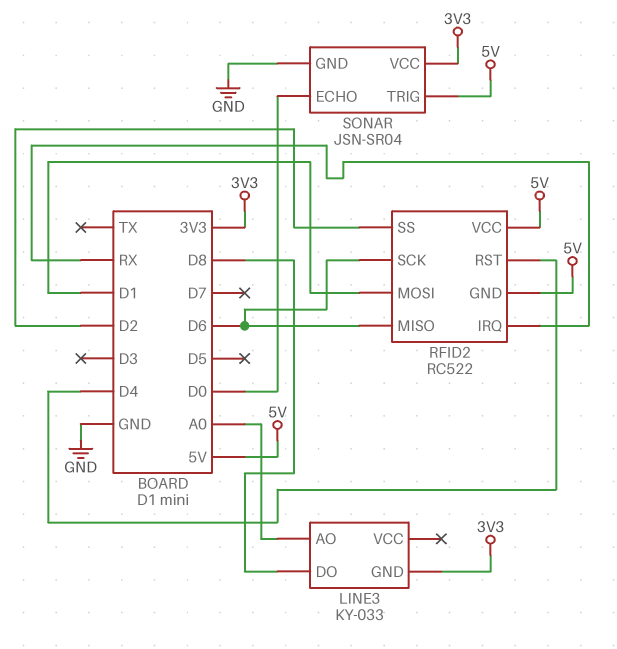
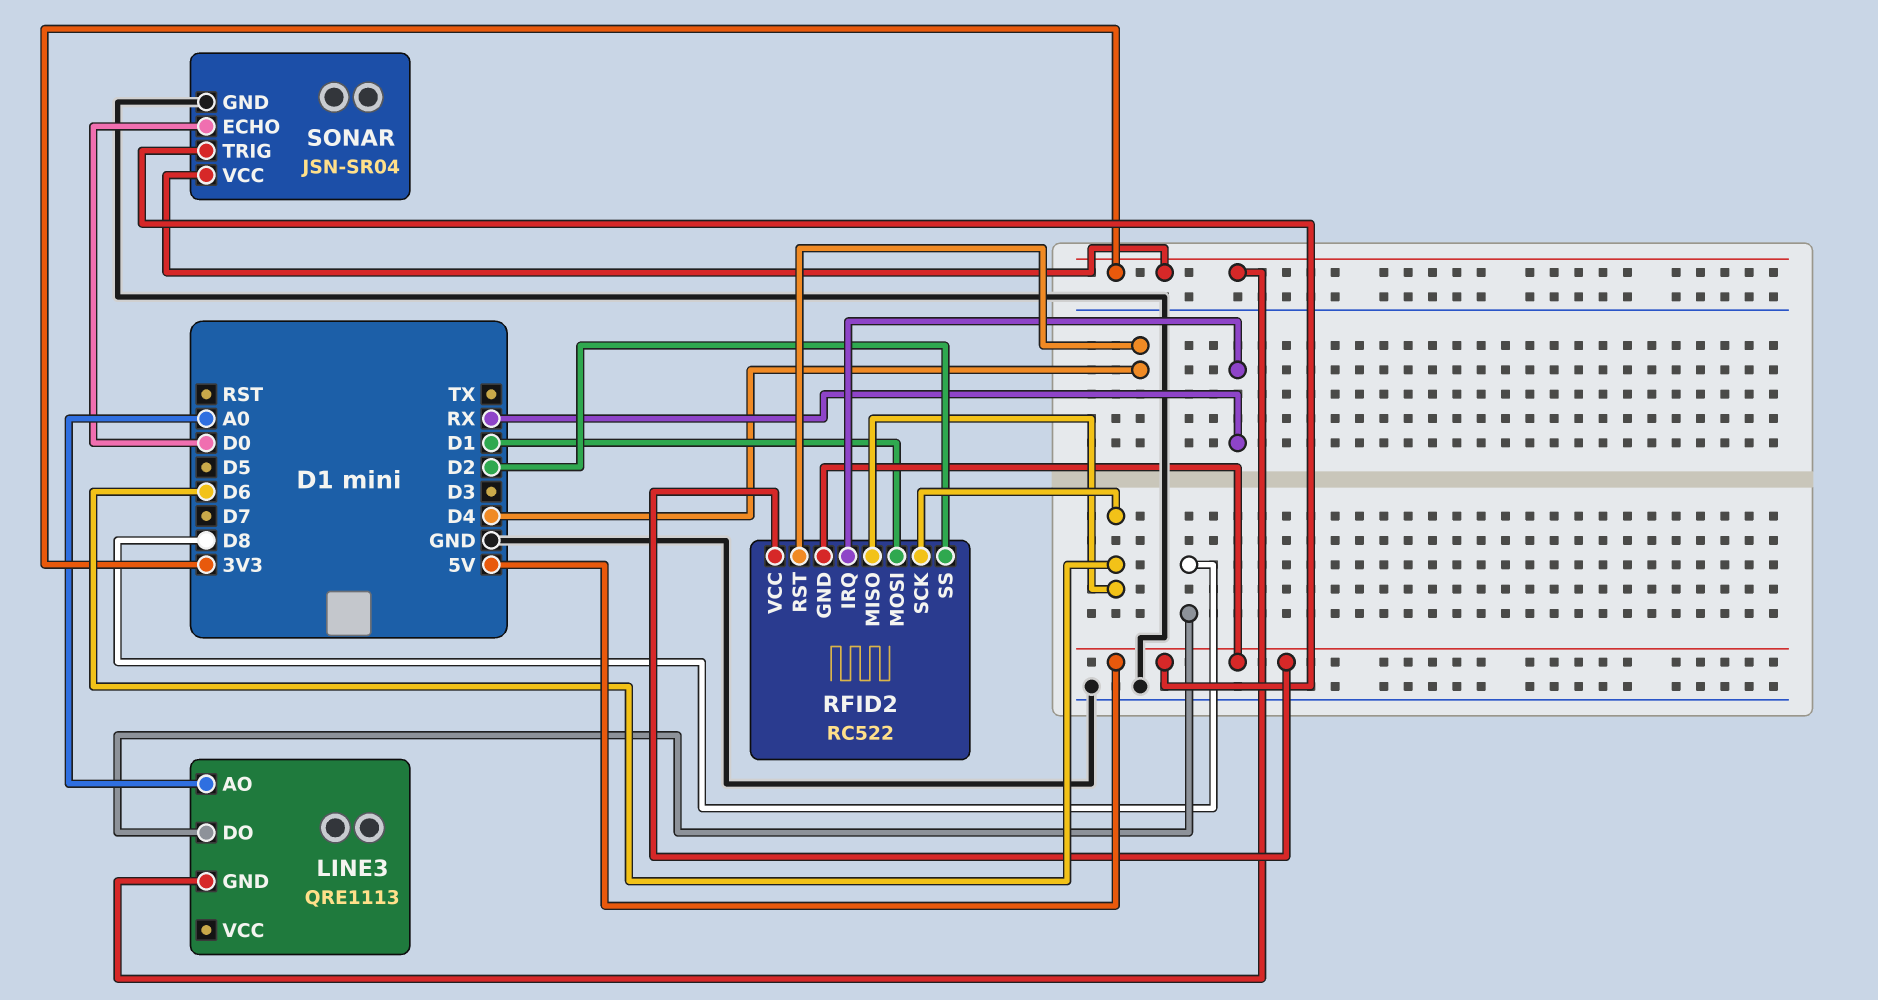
LINE3: KY-033 -> QRE1113

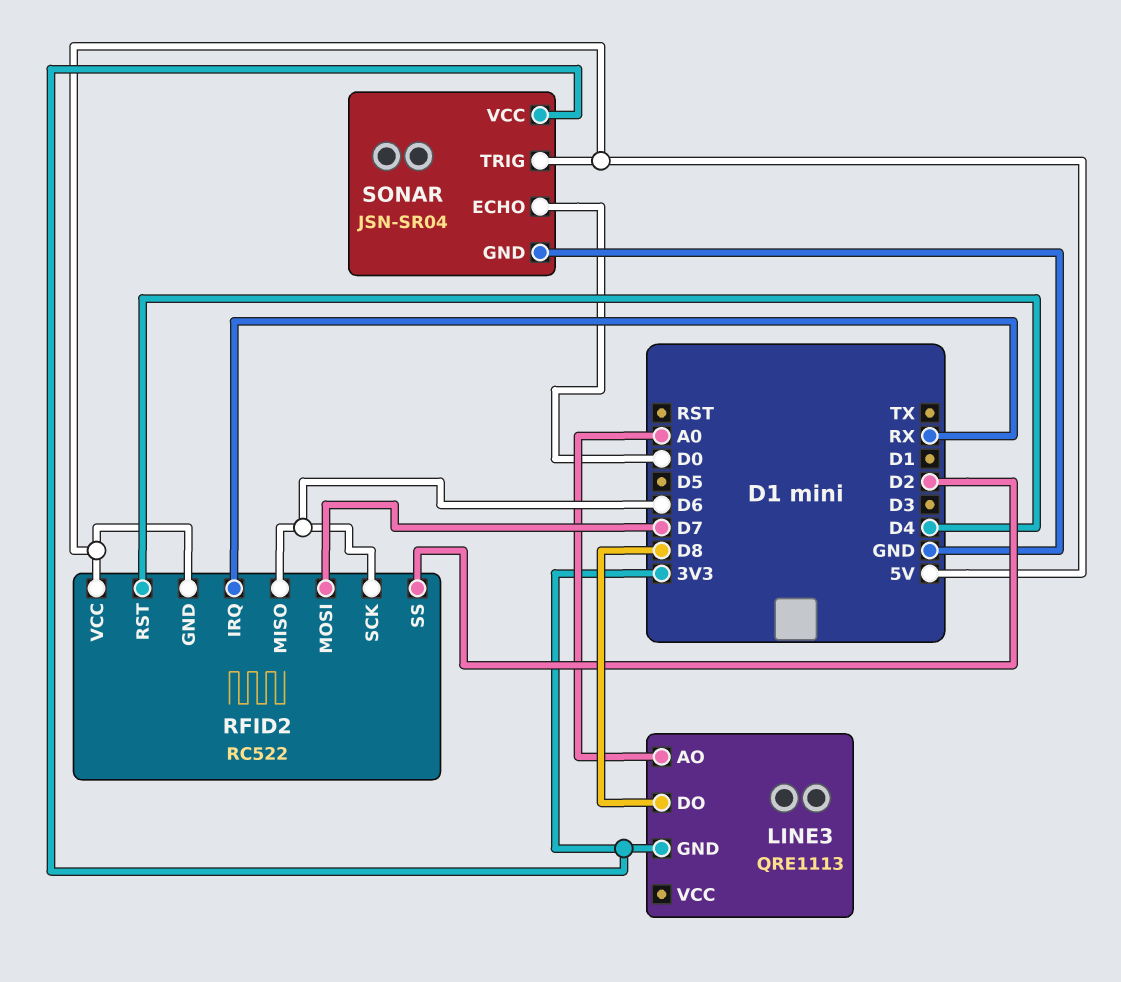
RFID2 pin MOSI: D1 -> D7

